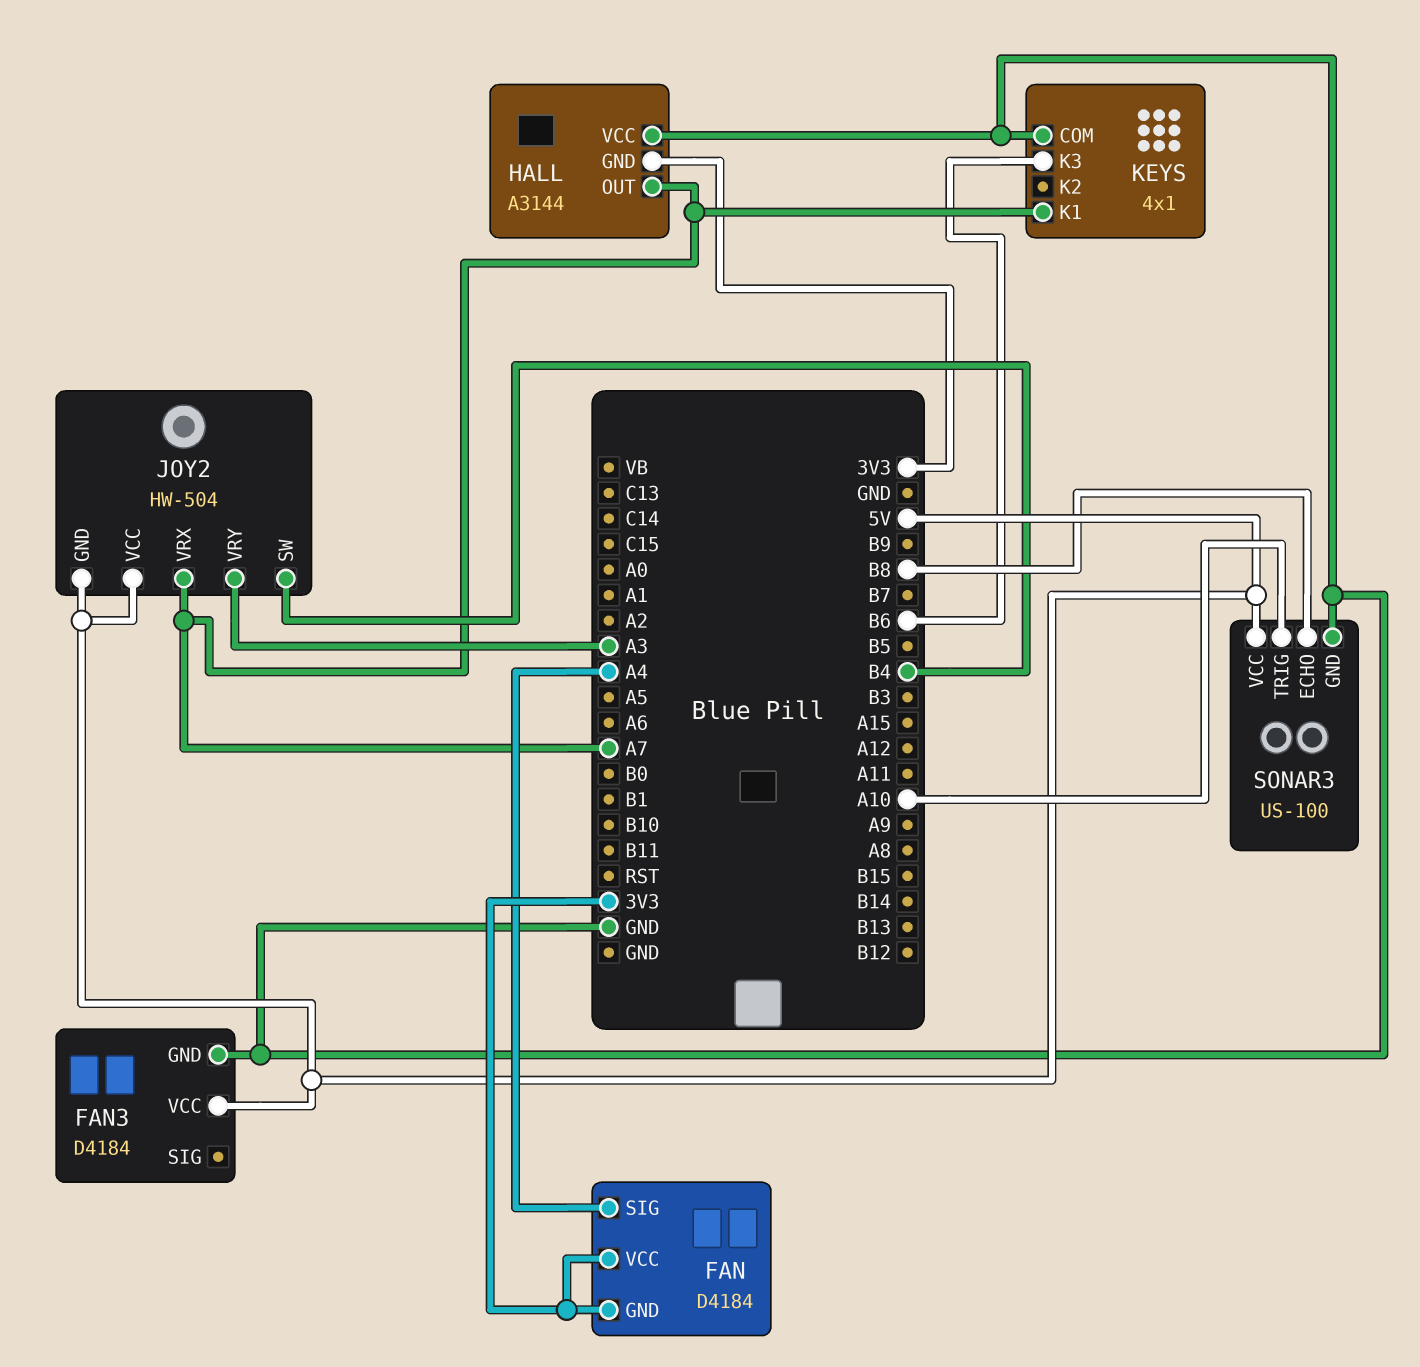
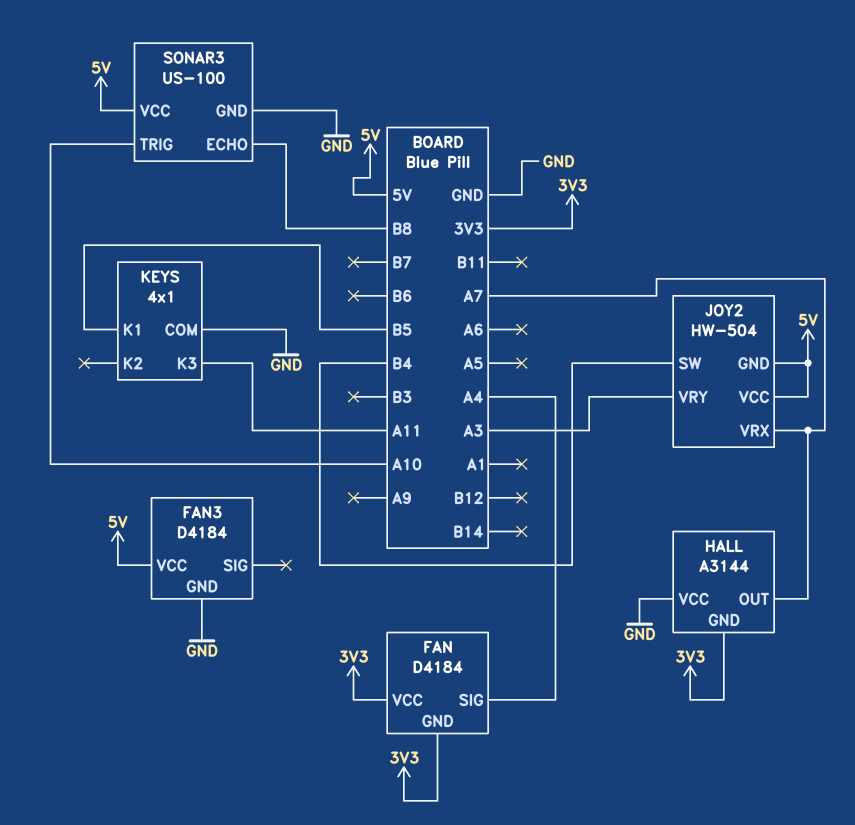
KEYS pin K1: A7 -> B5
KEYS pin K3: B6 -> A11

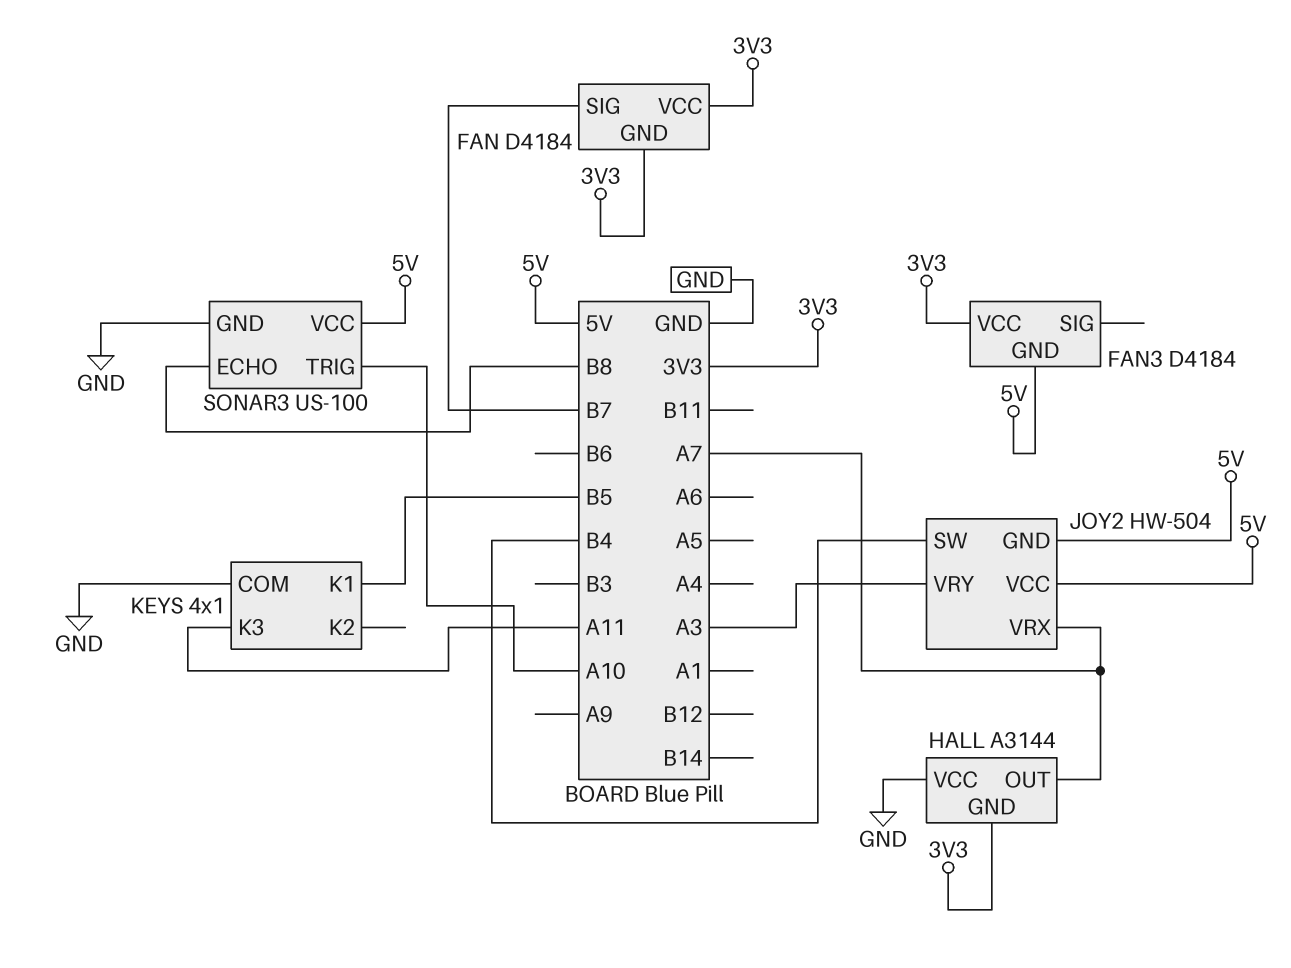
FAN pin SIG: A4 -> B7
FAN3 pin GND: GND -> 5V
FAN3 pin VCC: 5V -> 3V3

